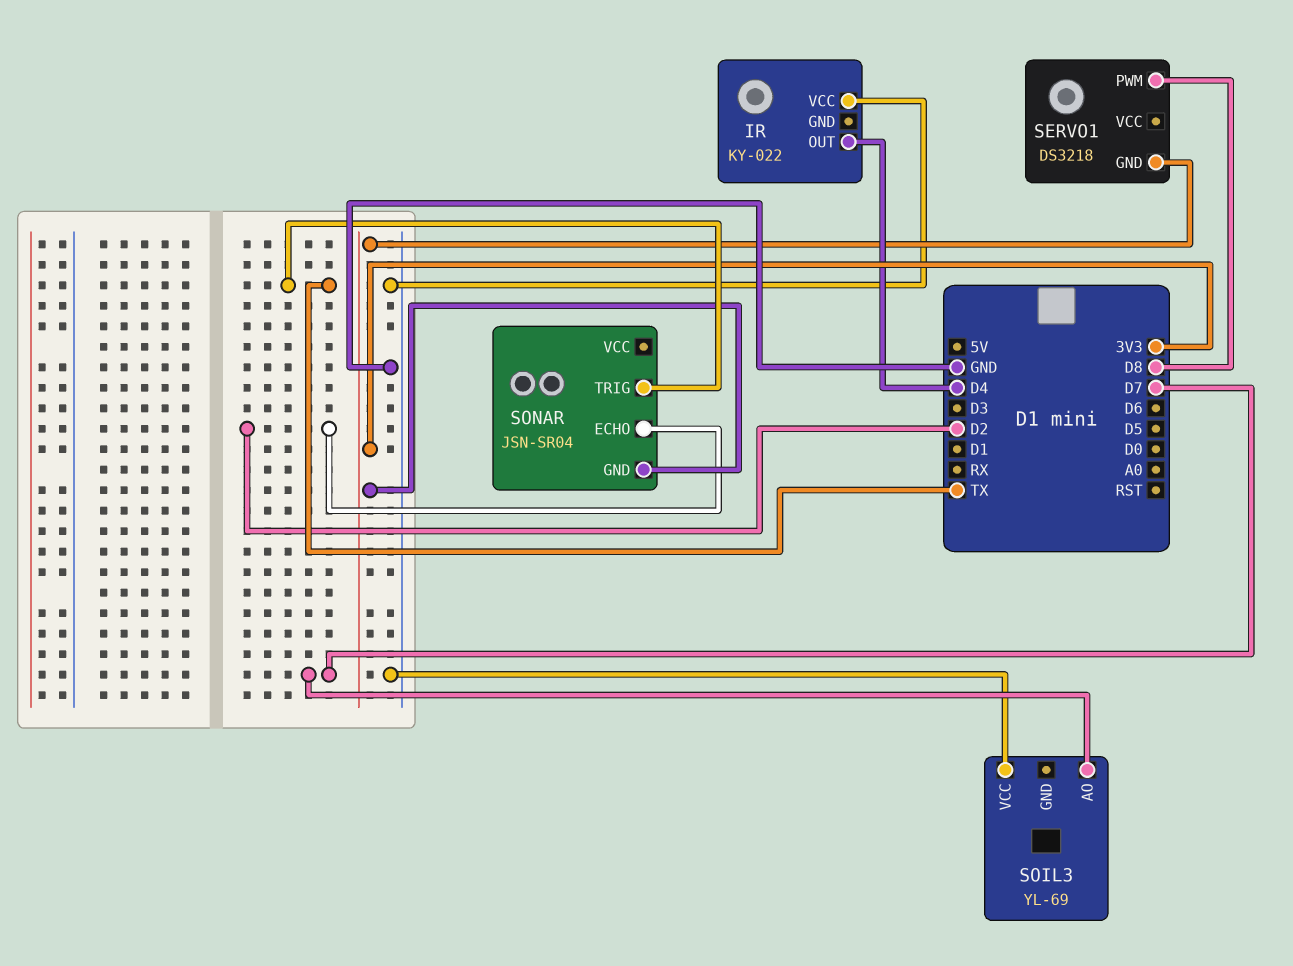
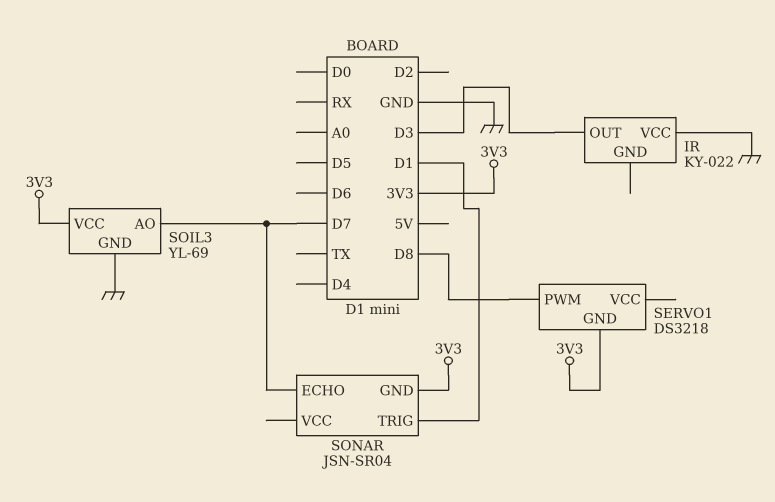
IR pin OUT: D4 -> D3
SOIL3 pin GND: none -> GND
SOIL3 pin VCC: GND -> 3V3
SONAR pin ECHO: D2 -> D7
SONAR pin TRIG: TX -> D1

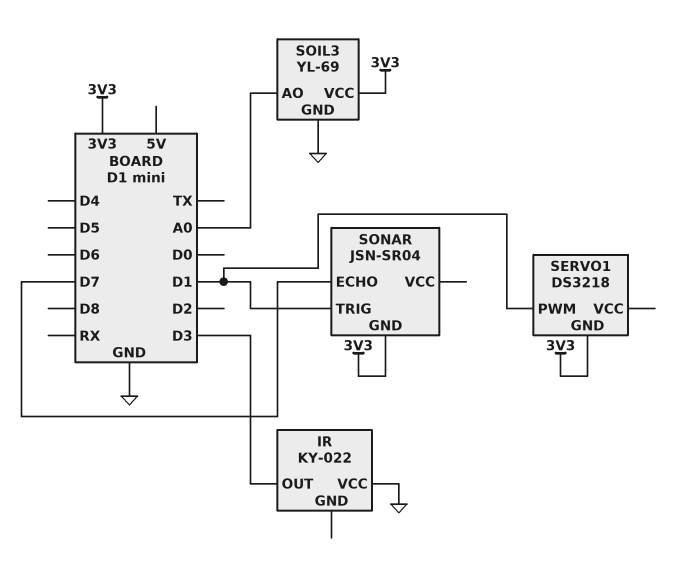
SERVO1 pin PWM: D8 -> D1
SOIL3 pin AO: D7 -> A0

